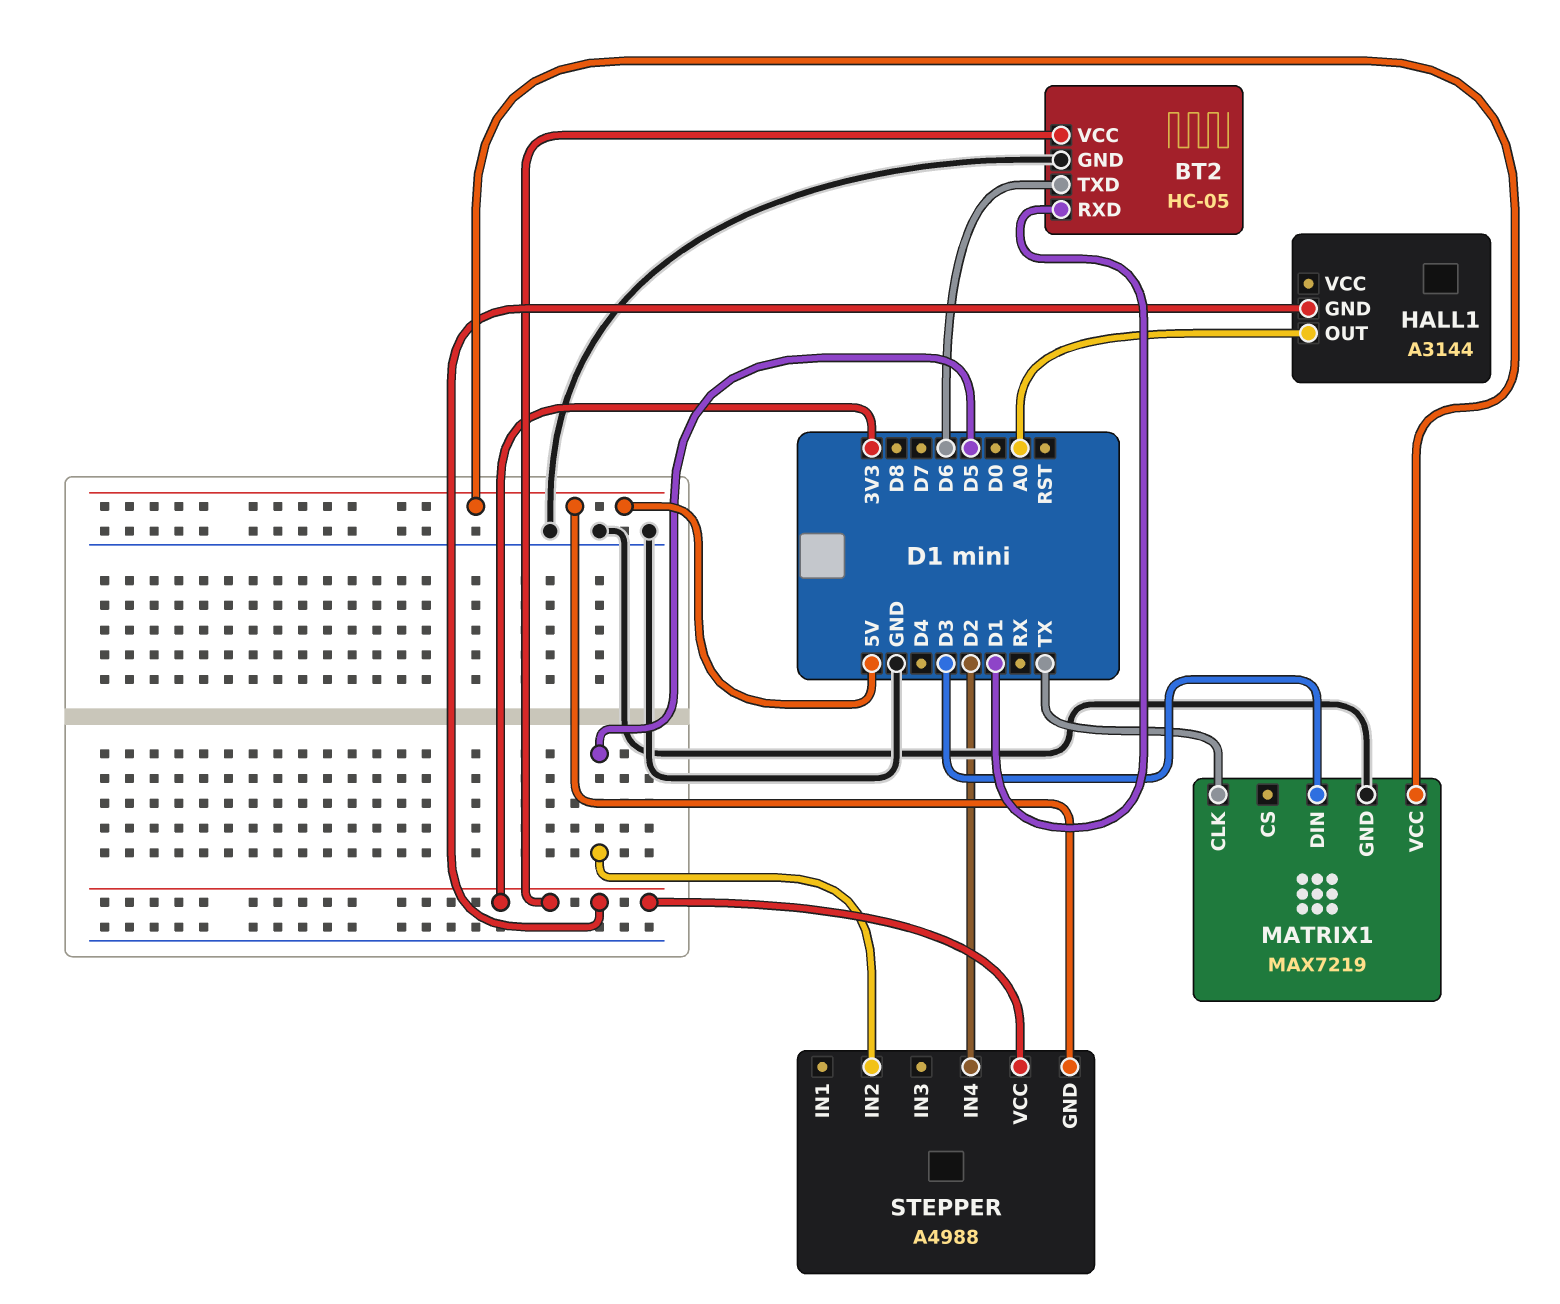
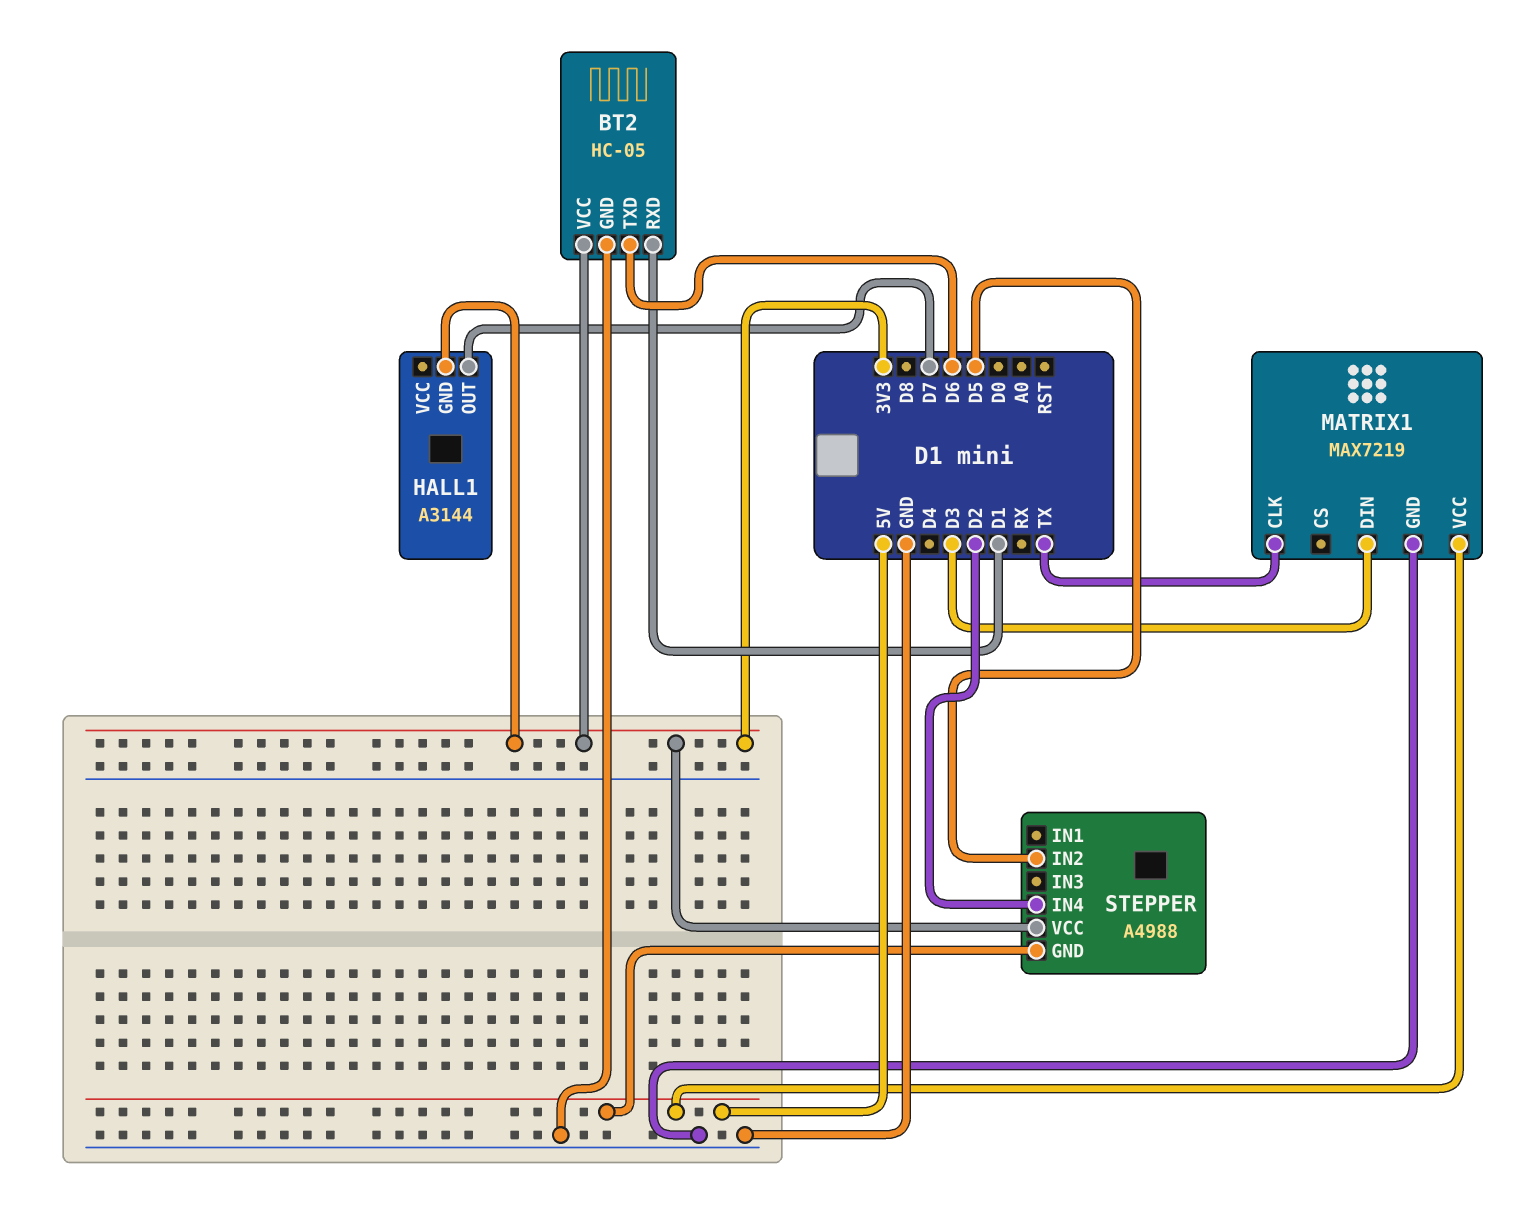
HALL1 pin OUT: A0 -> D7

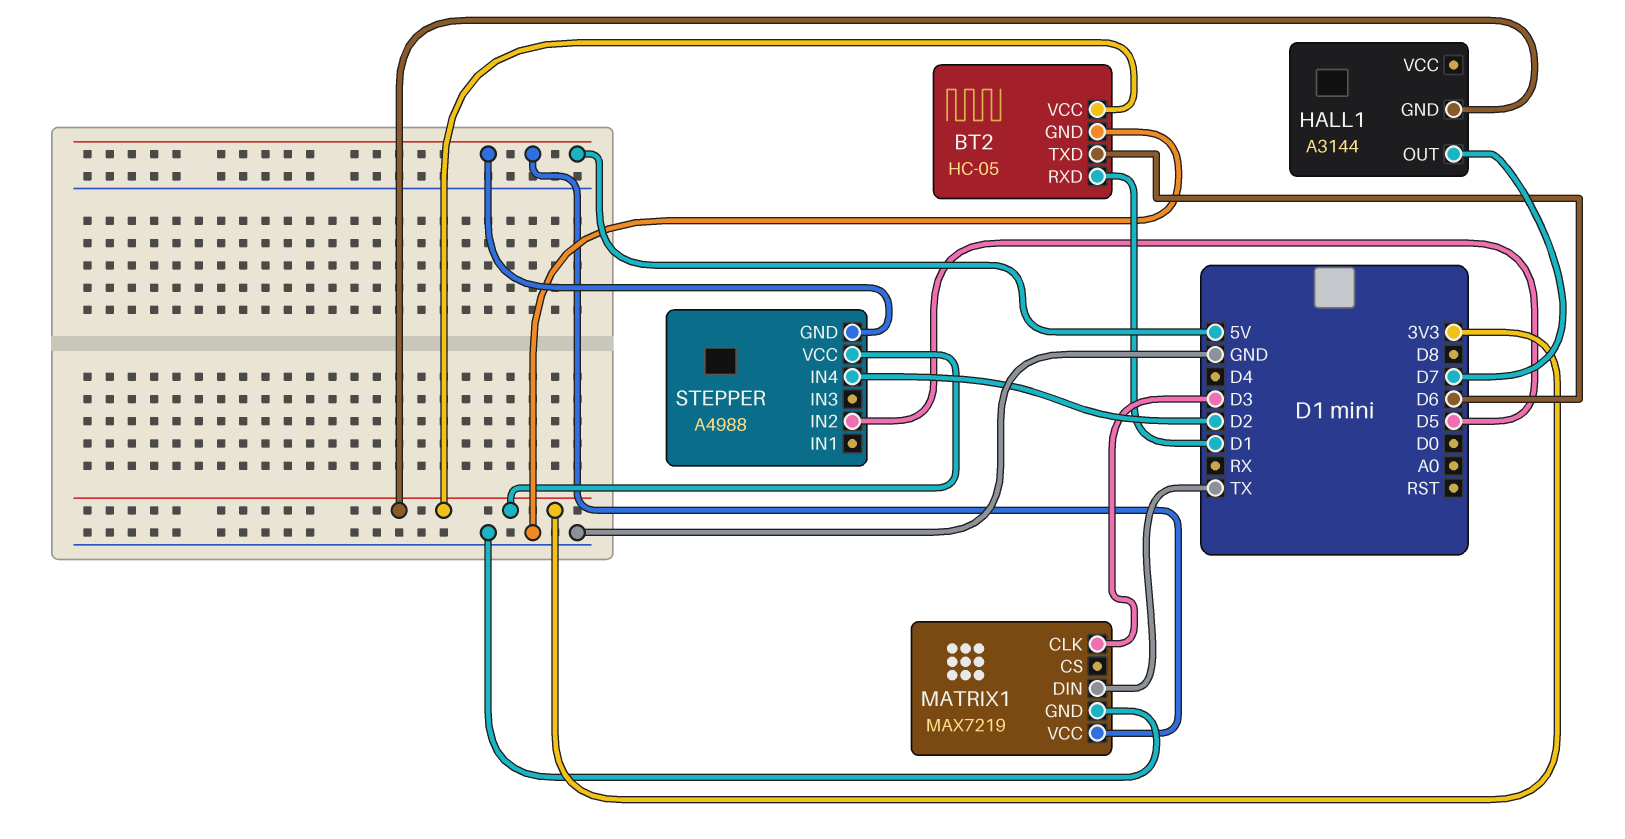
MATRIX1 pin CLK: TX -> D3
MATRIX1 pin DIN: D3 -> TX

